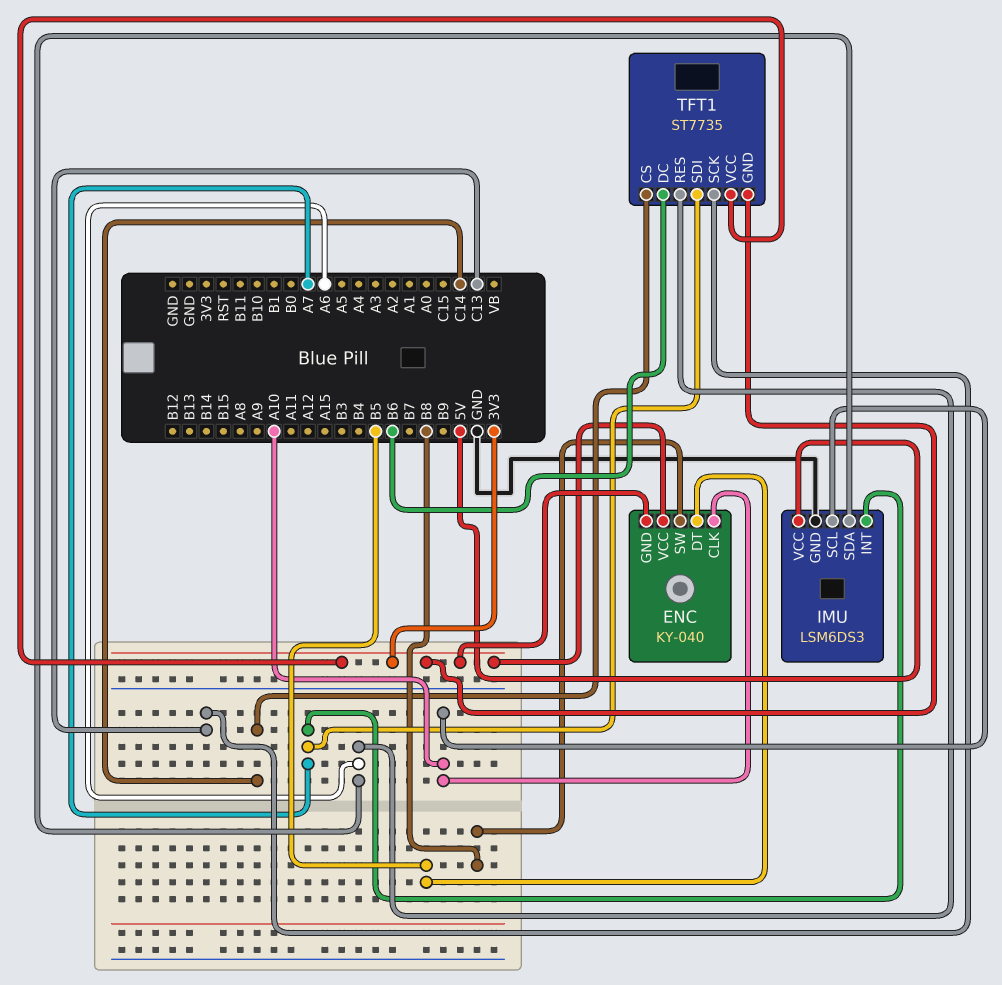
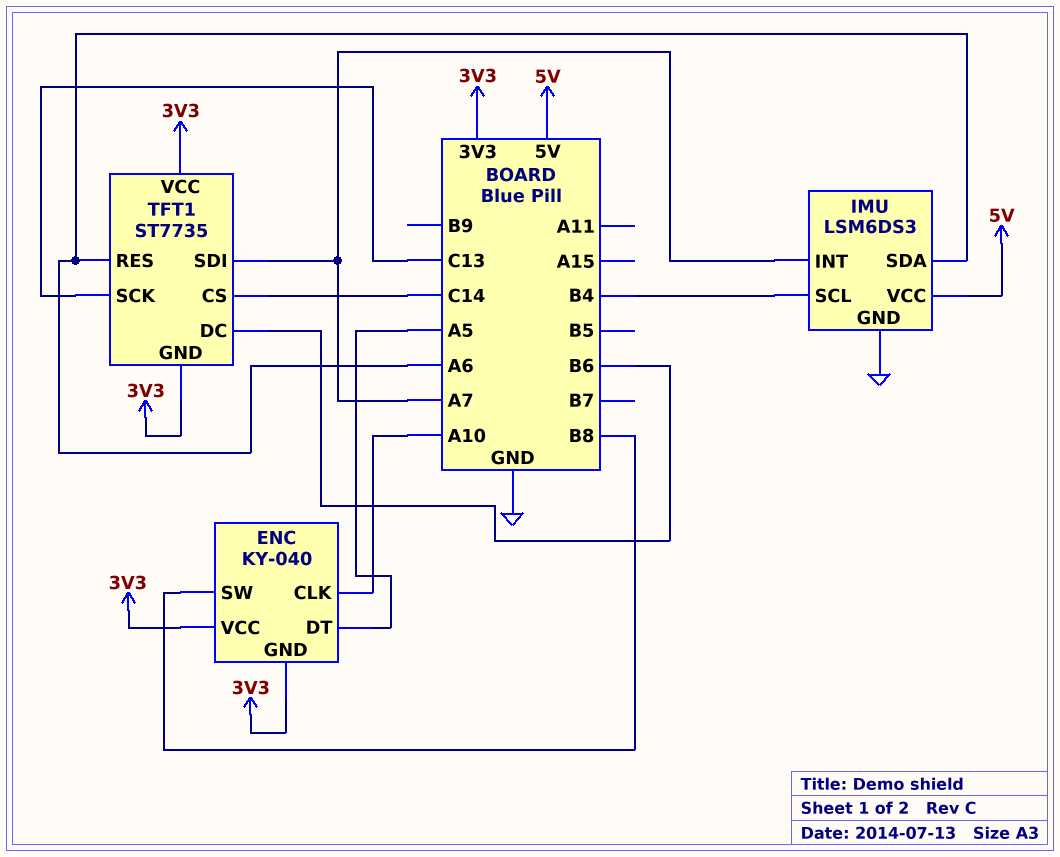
ENC pin DT: B5 -> A5
IMU pin SCL: A10 -> B4

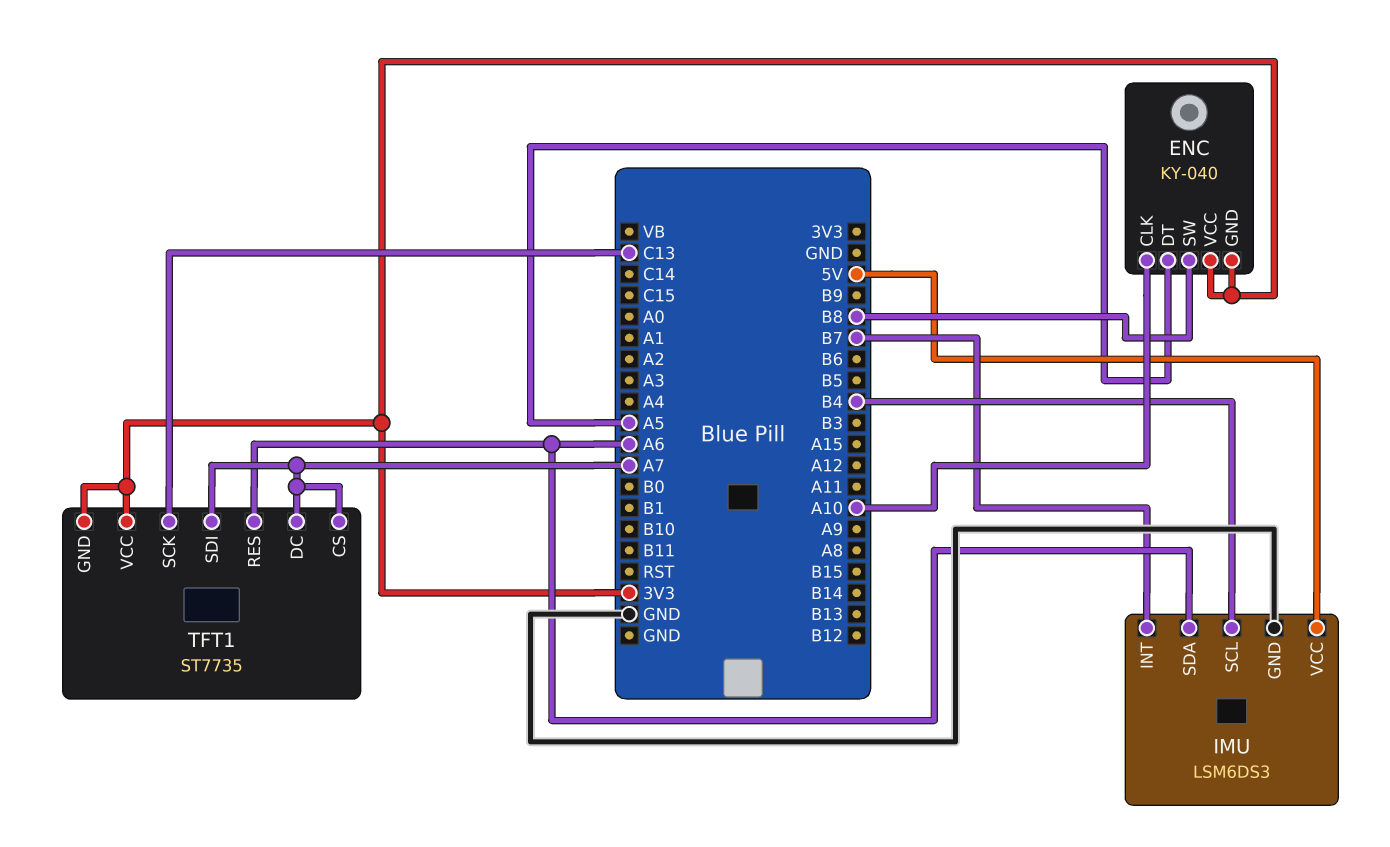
IMU pin INT: A7 -> B7
TFT1 pin CS: C14 -> A7
TFT1 pin DC: B6 -> A7

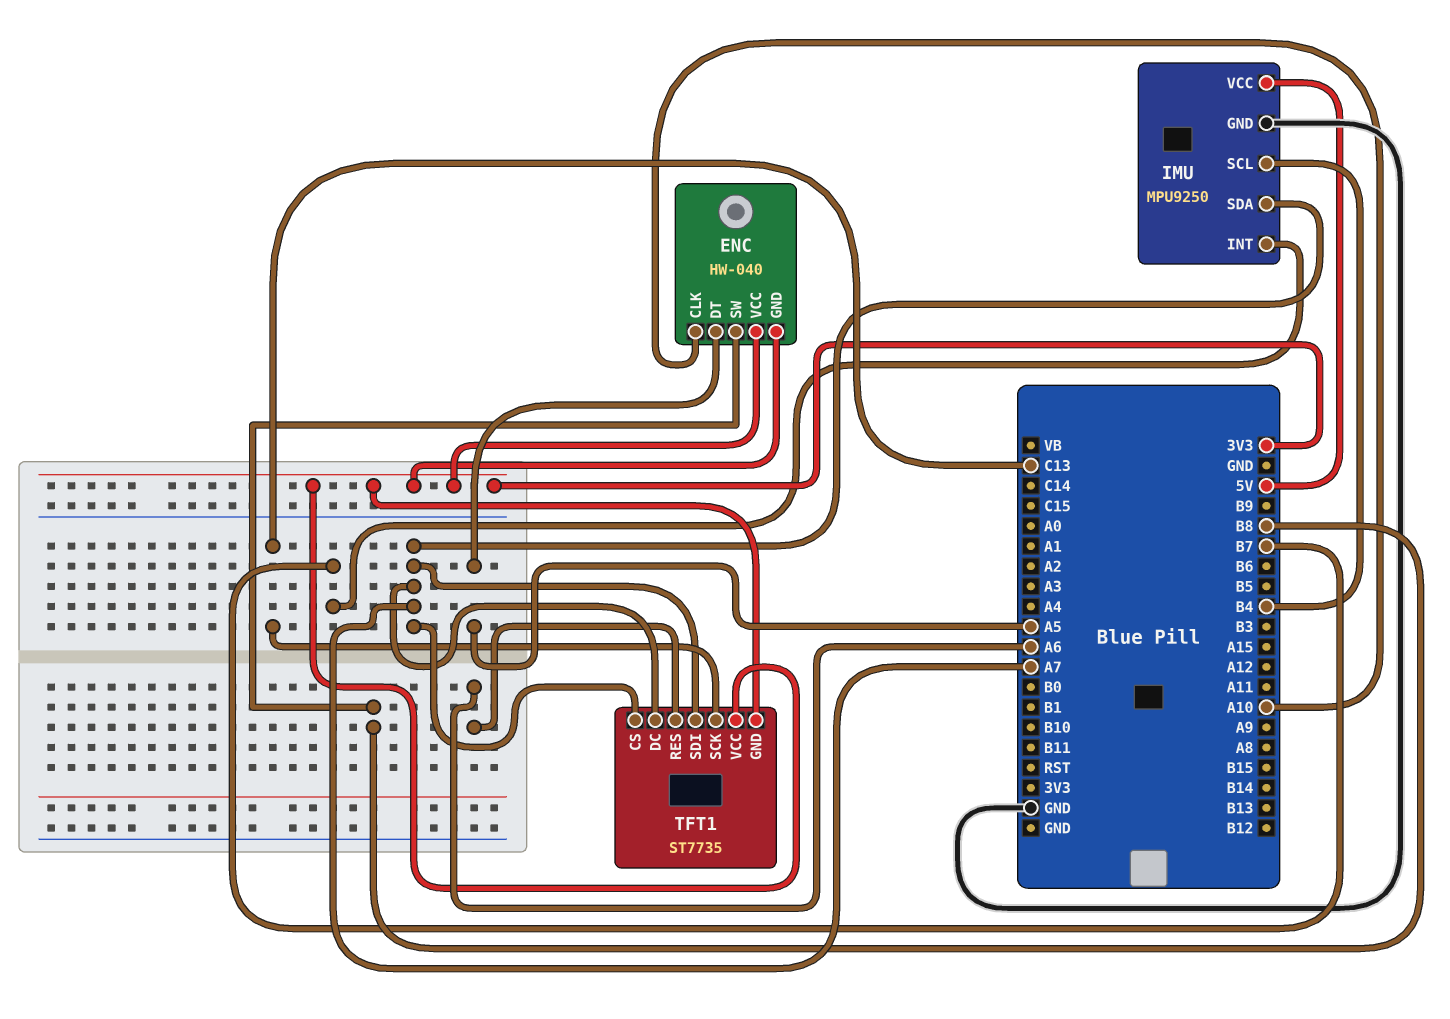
ENC: KY-040 -> HW-040
IMU: LSM6DS3 -> MPU9250
IMU pin SDA: A6 -> A7

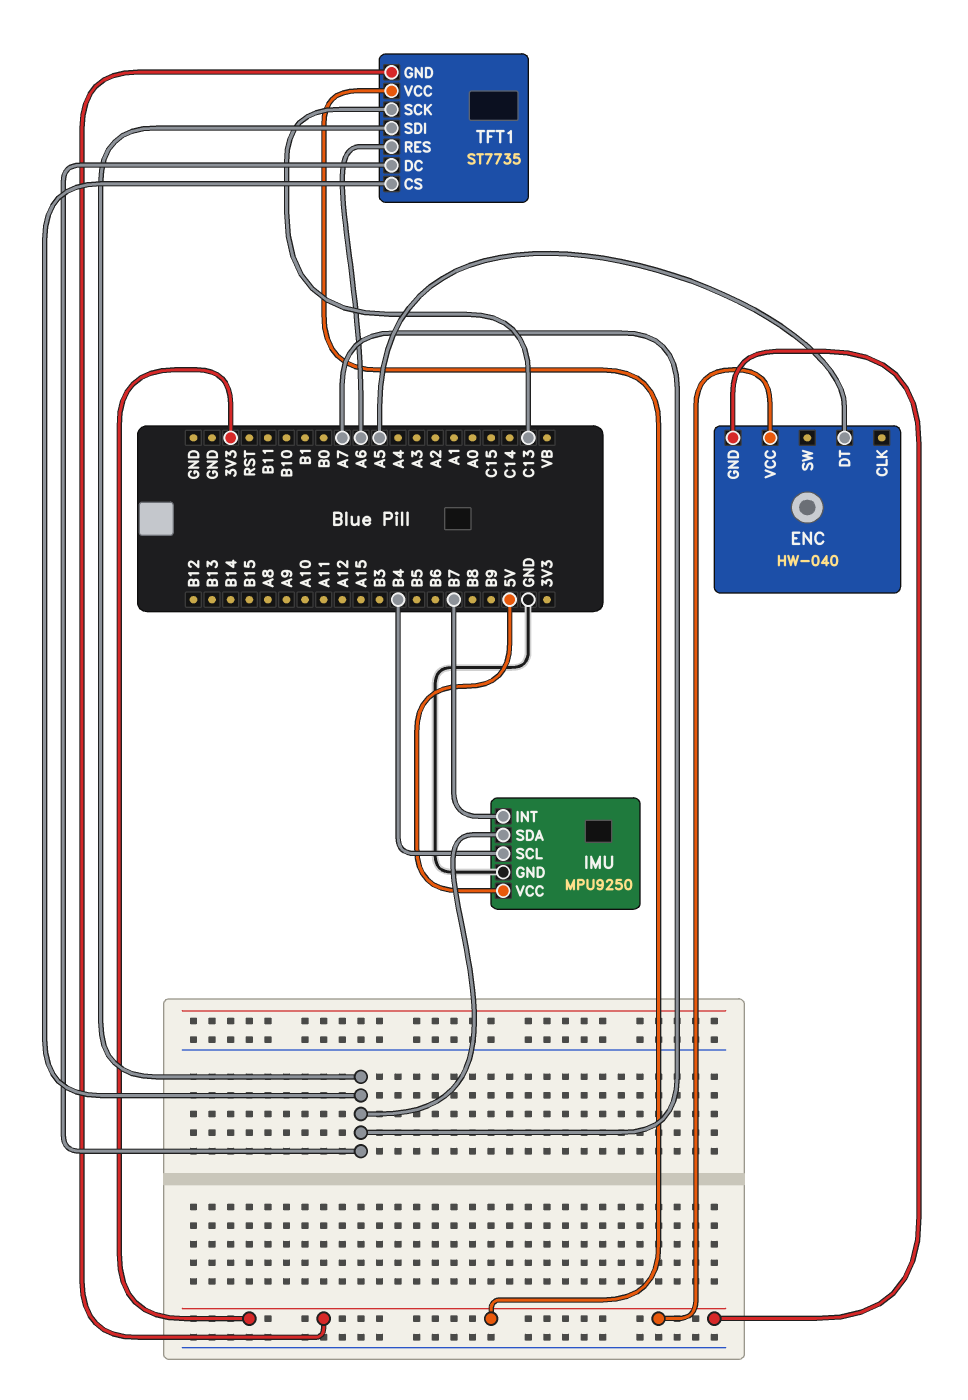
ENC pin CLK: A10 -> none
ENC pin SW: B8 -> none

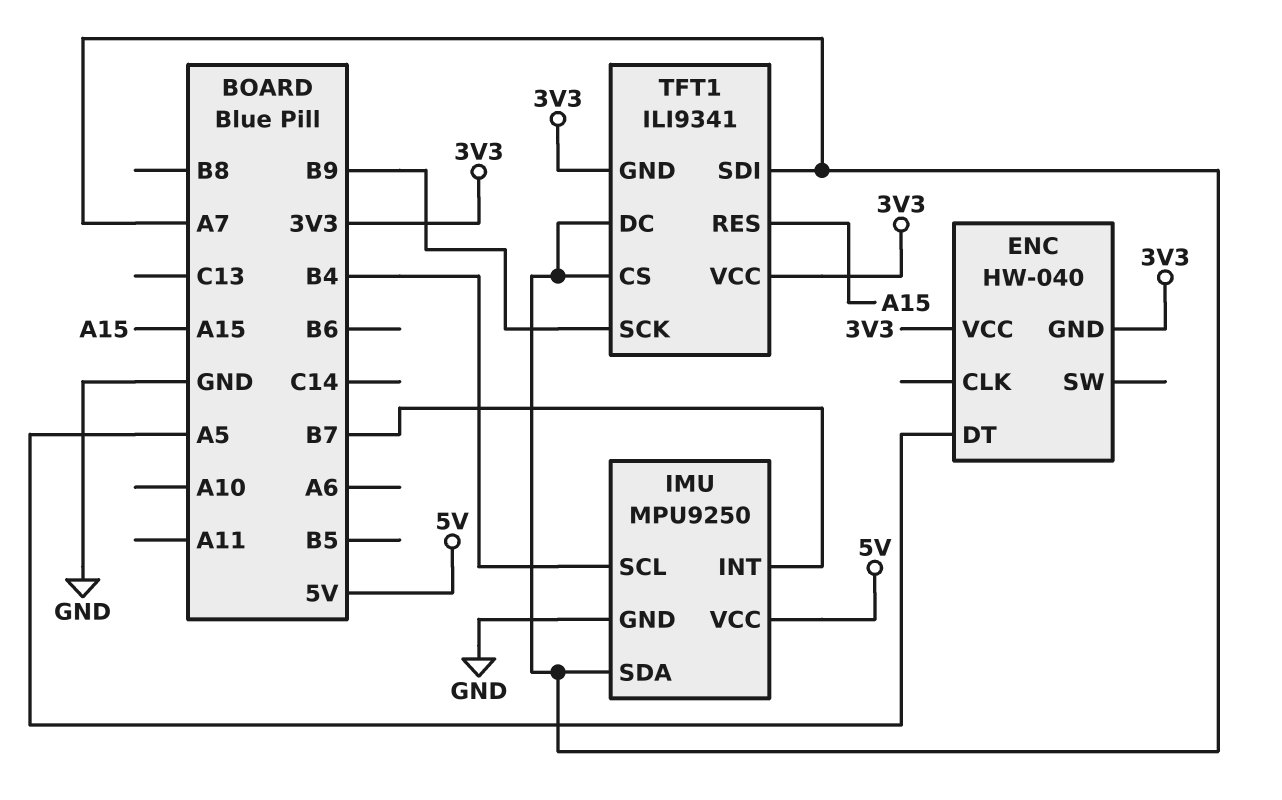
TFT1: ST7735 -> ILI9341
TFT1 pin RES: A6 -> A15
TFT1 pin SCK: C13 -> B9

